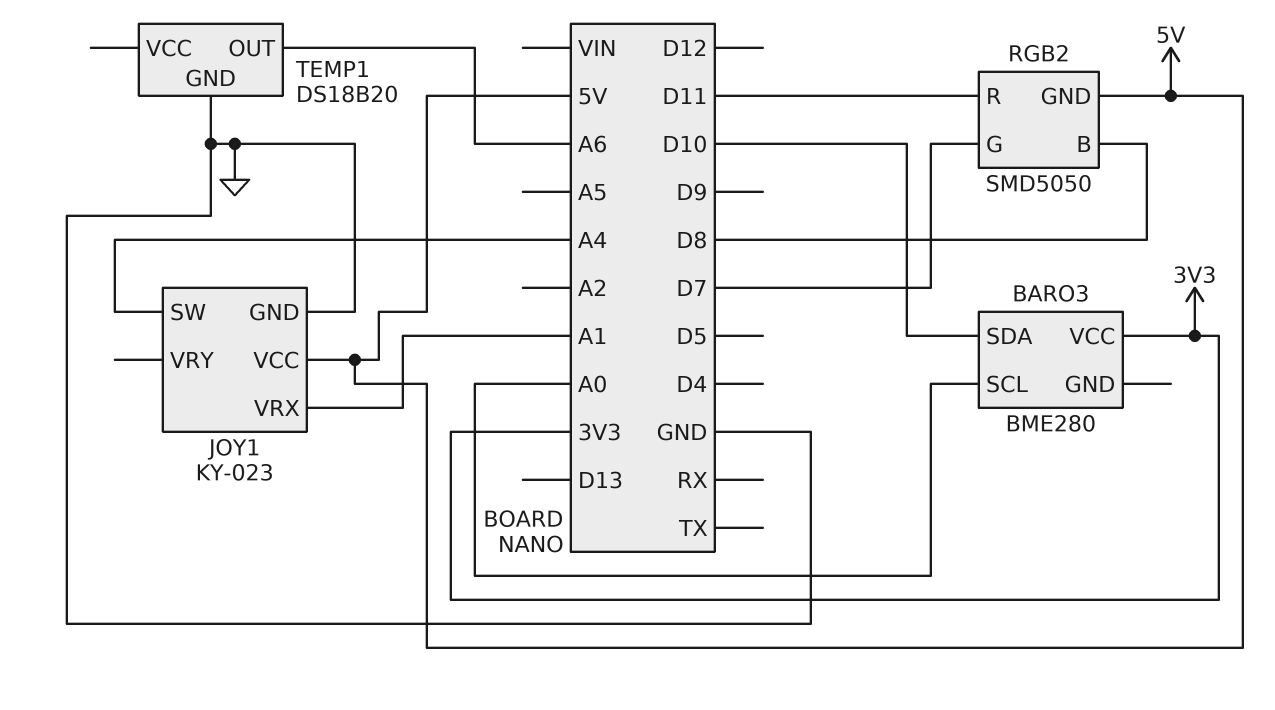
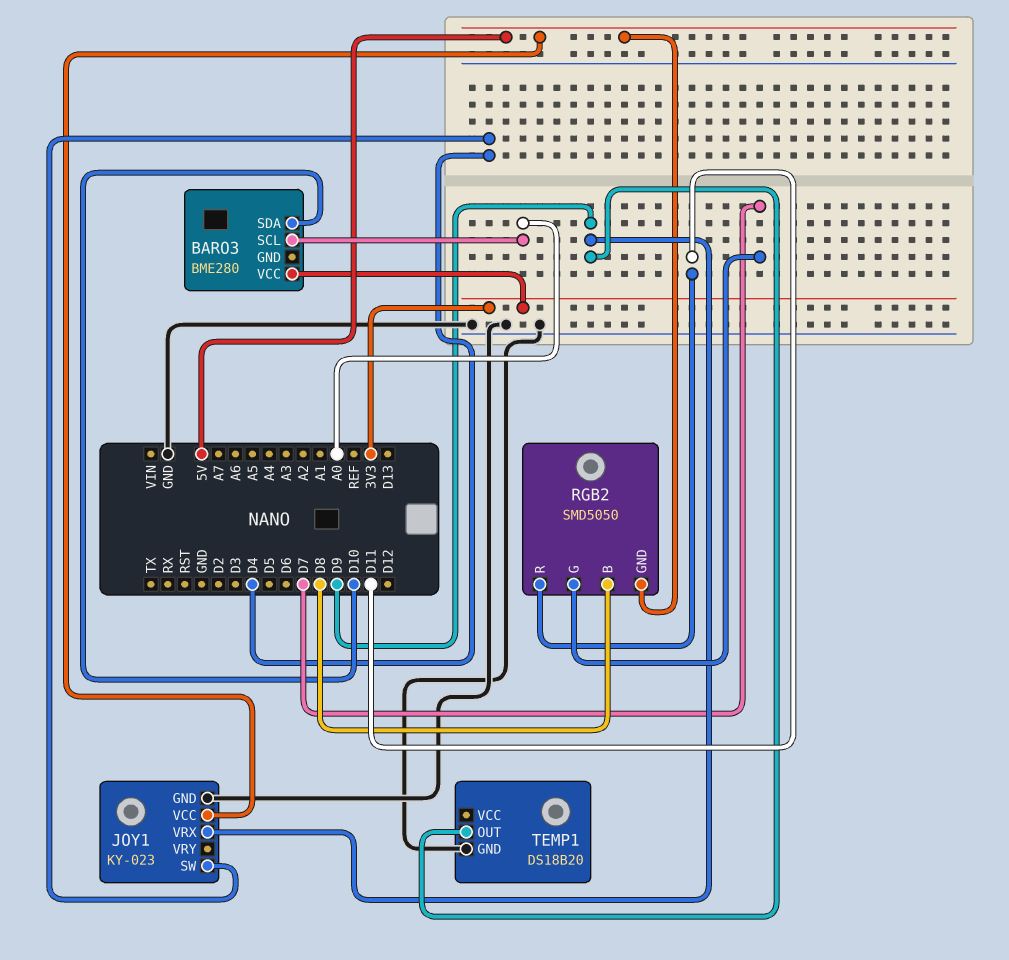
JOY1 pin SW: A4 -> D4
JOY1 pin VRX: A1 -> D9
TEMP1 pin OUT: A6 -> D9

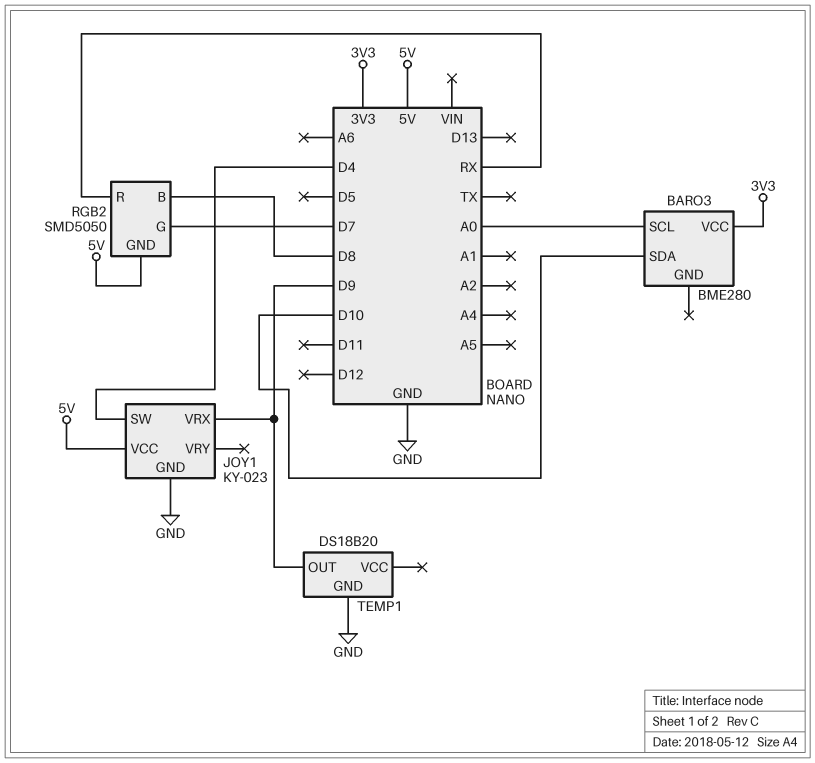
RGB2 pin R: D11 -> RX

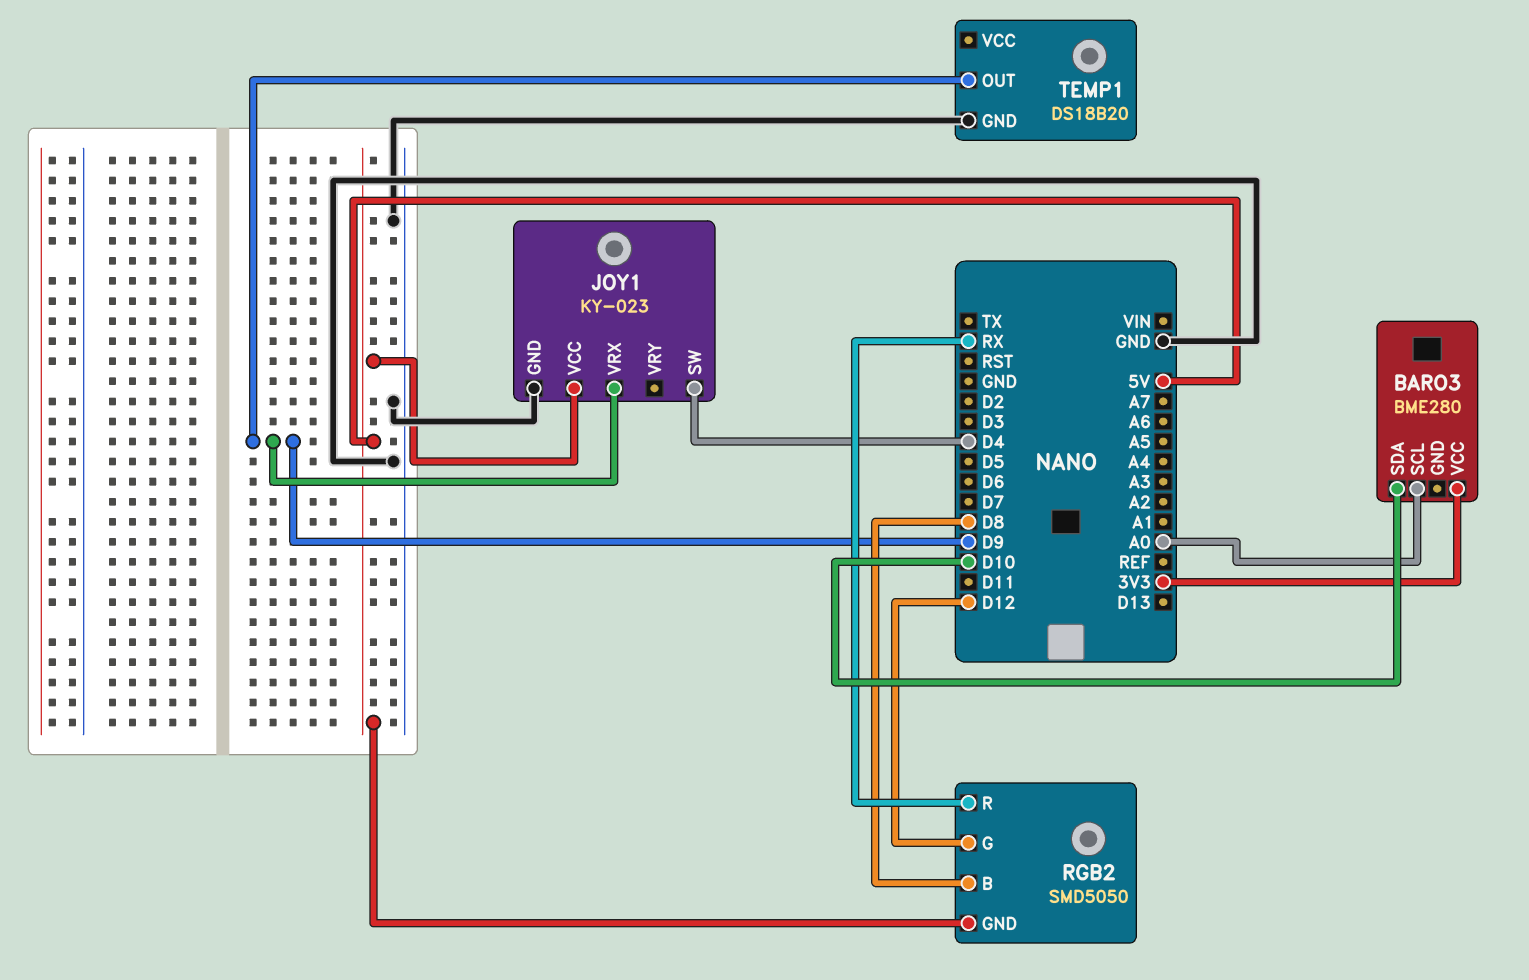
RGB2 pin G: D7 -> D12

